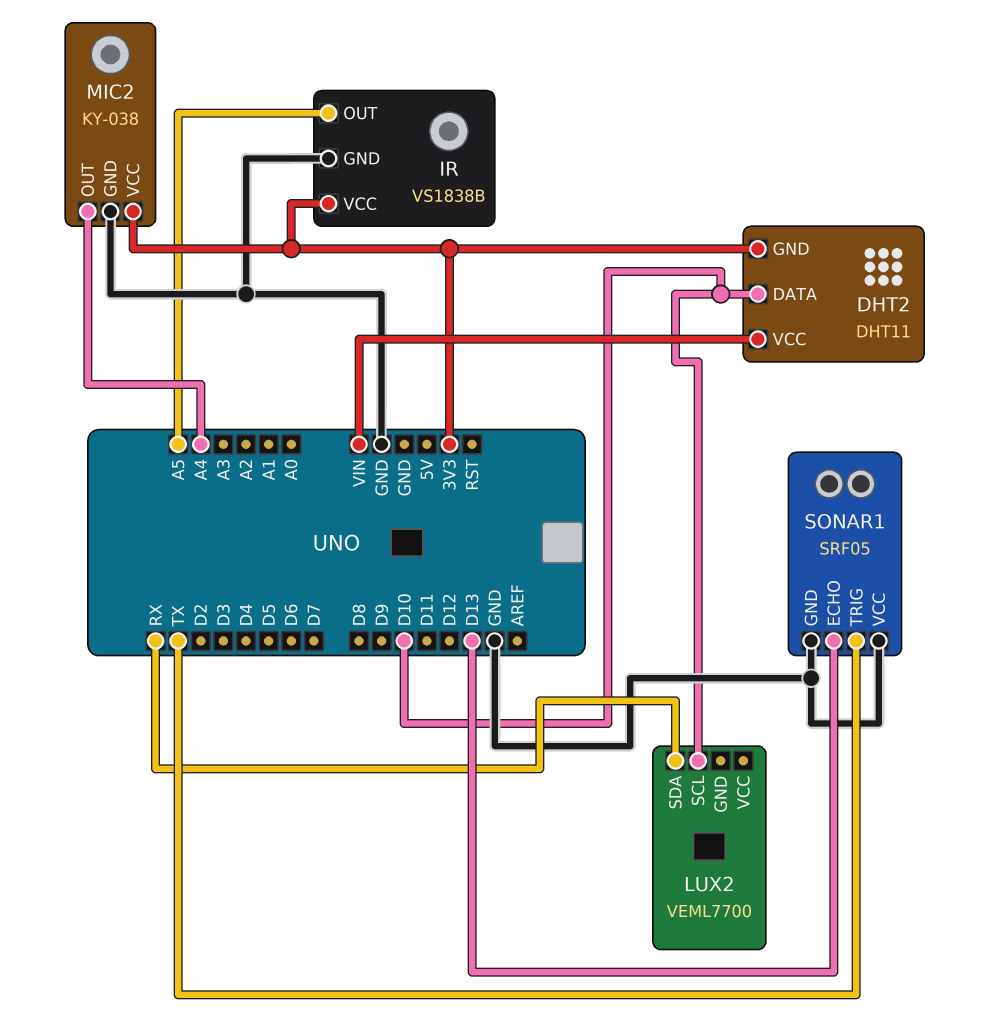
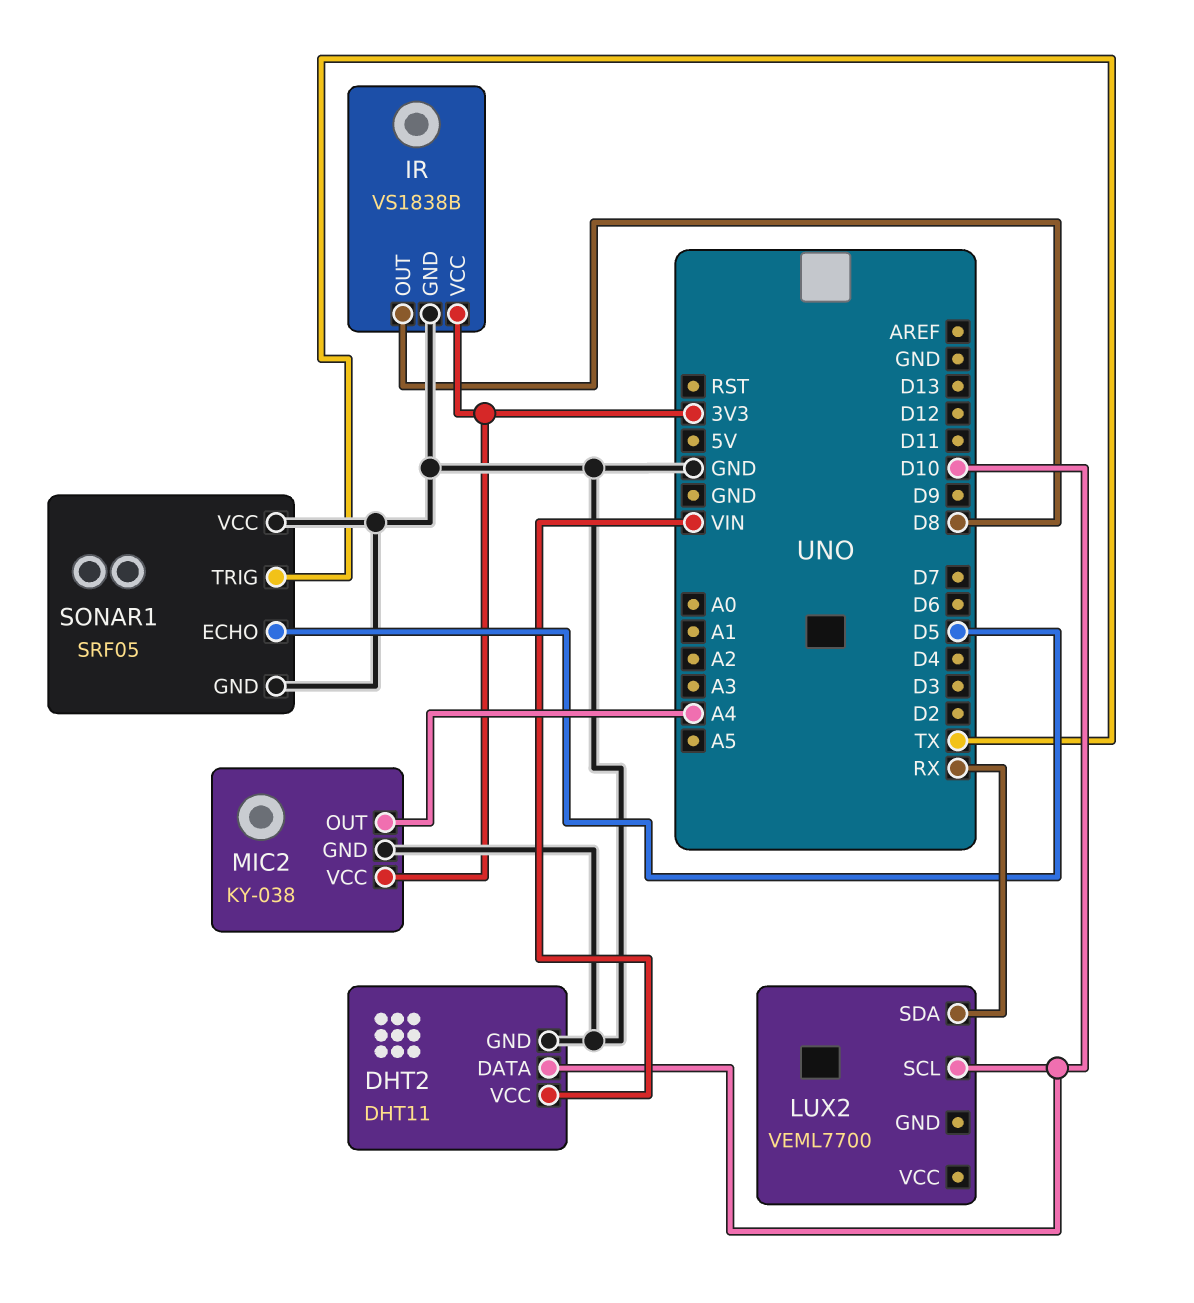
DHT2 pin GND: 3V3 -> GND
IR pin OUT: A5 -> D8
SONAR1 pin ECHO: D13 -> D5

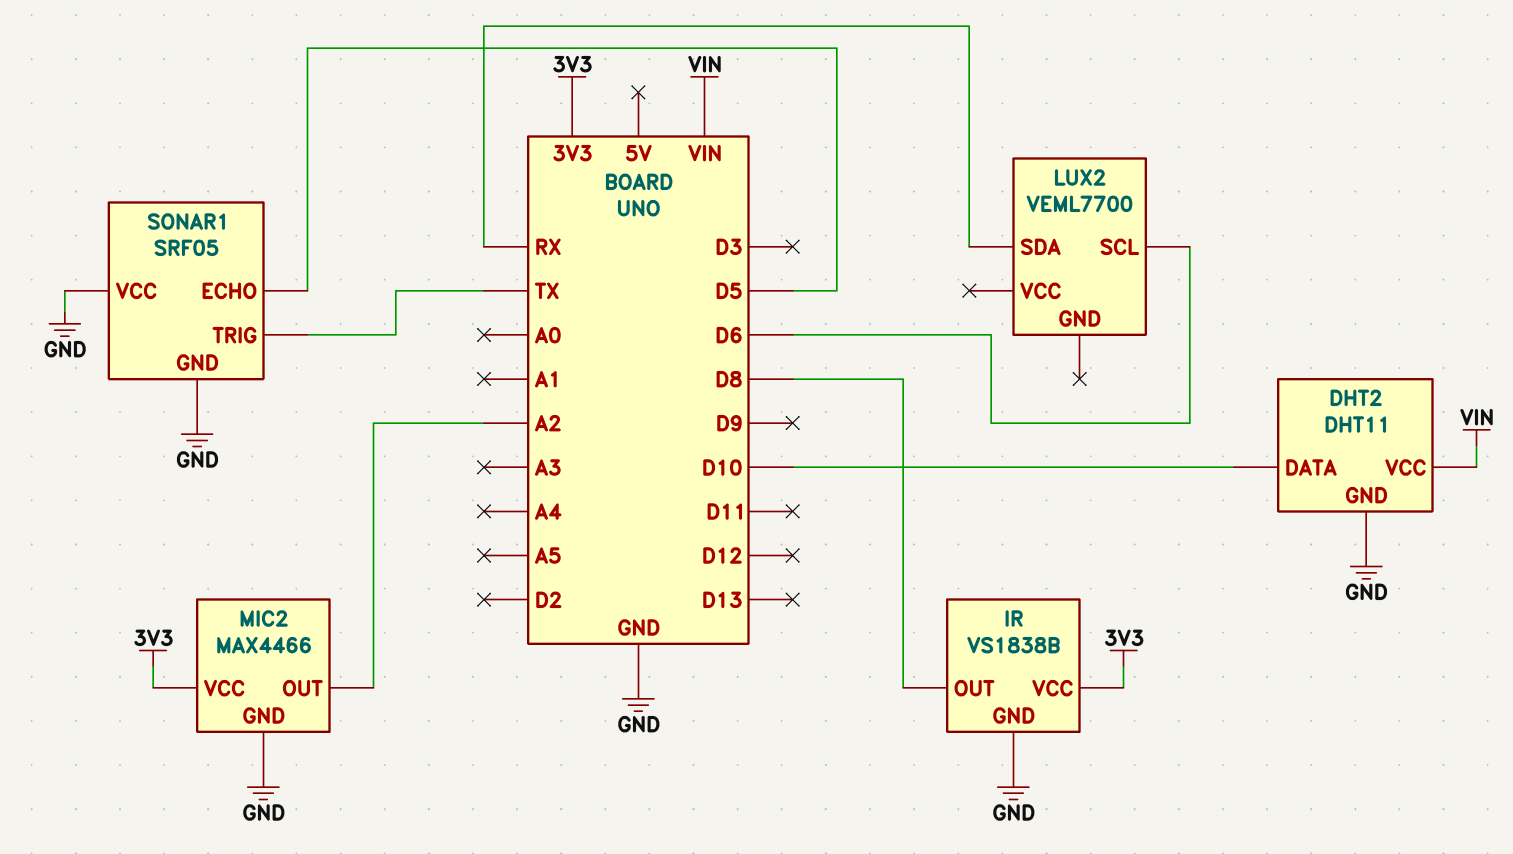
LUX2 pin SCL: D10 -> D6
MIC2: KY-038 -> MAX4466
MIC2 pin OUT: A4 -> A2

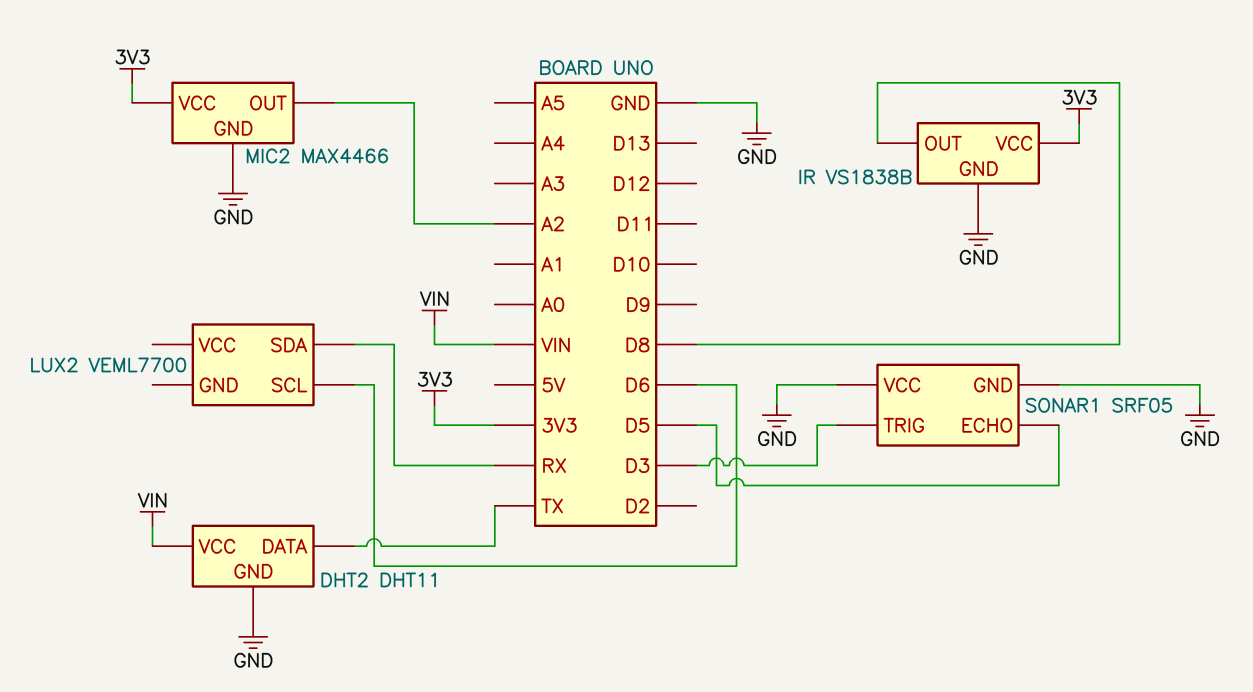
DHT2 pin DATA: D10 -> TX
SONAR1 pin TRIG: TX -> D3

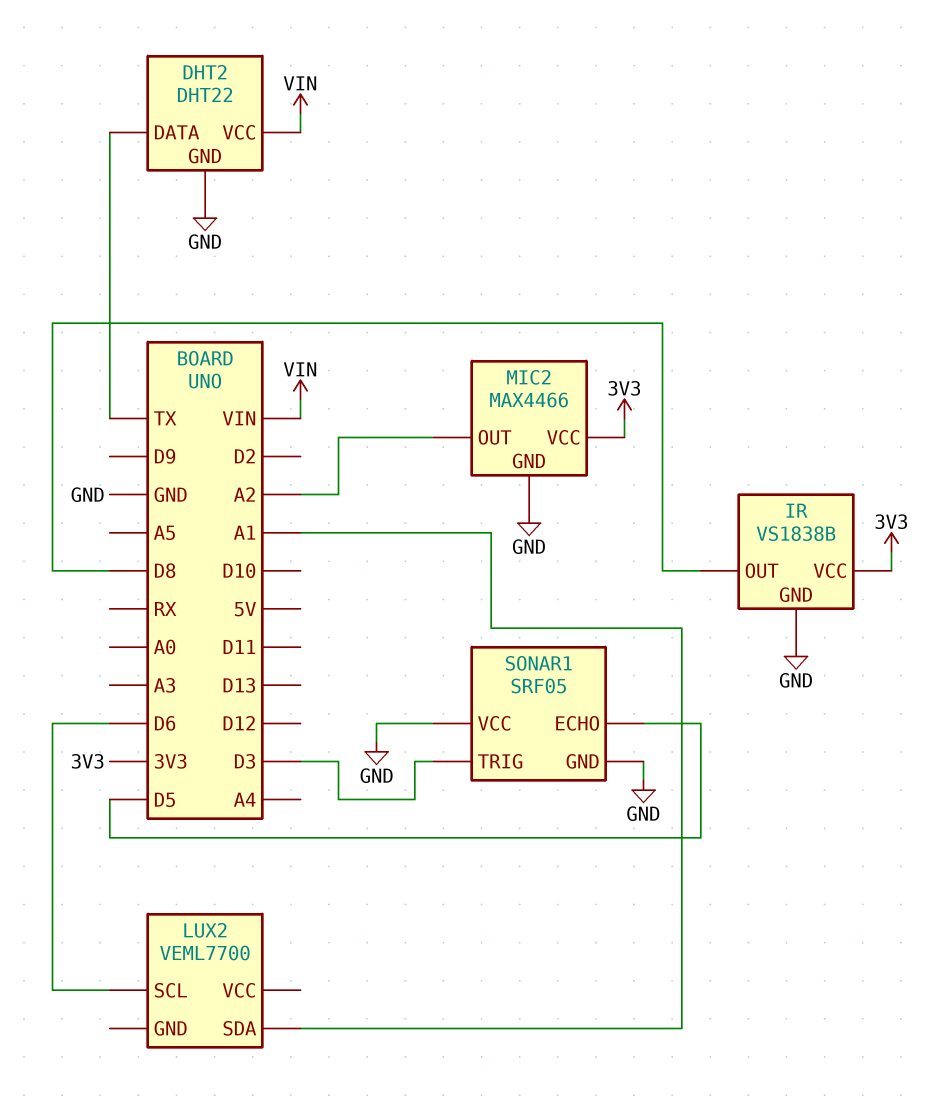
DHT2: DHT11 -> DHT22
LUX2 pin SDA: RX -> A1

